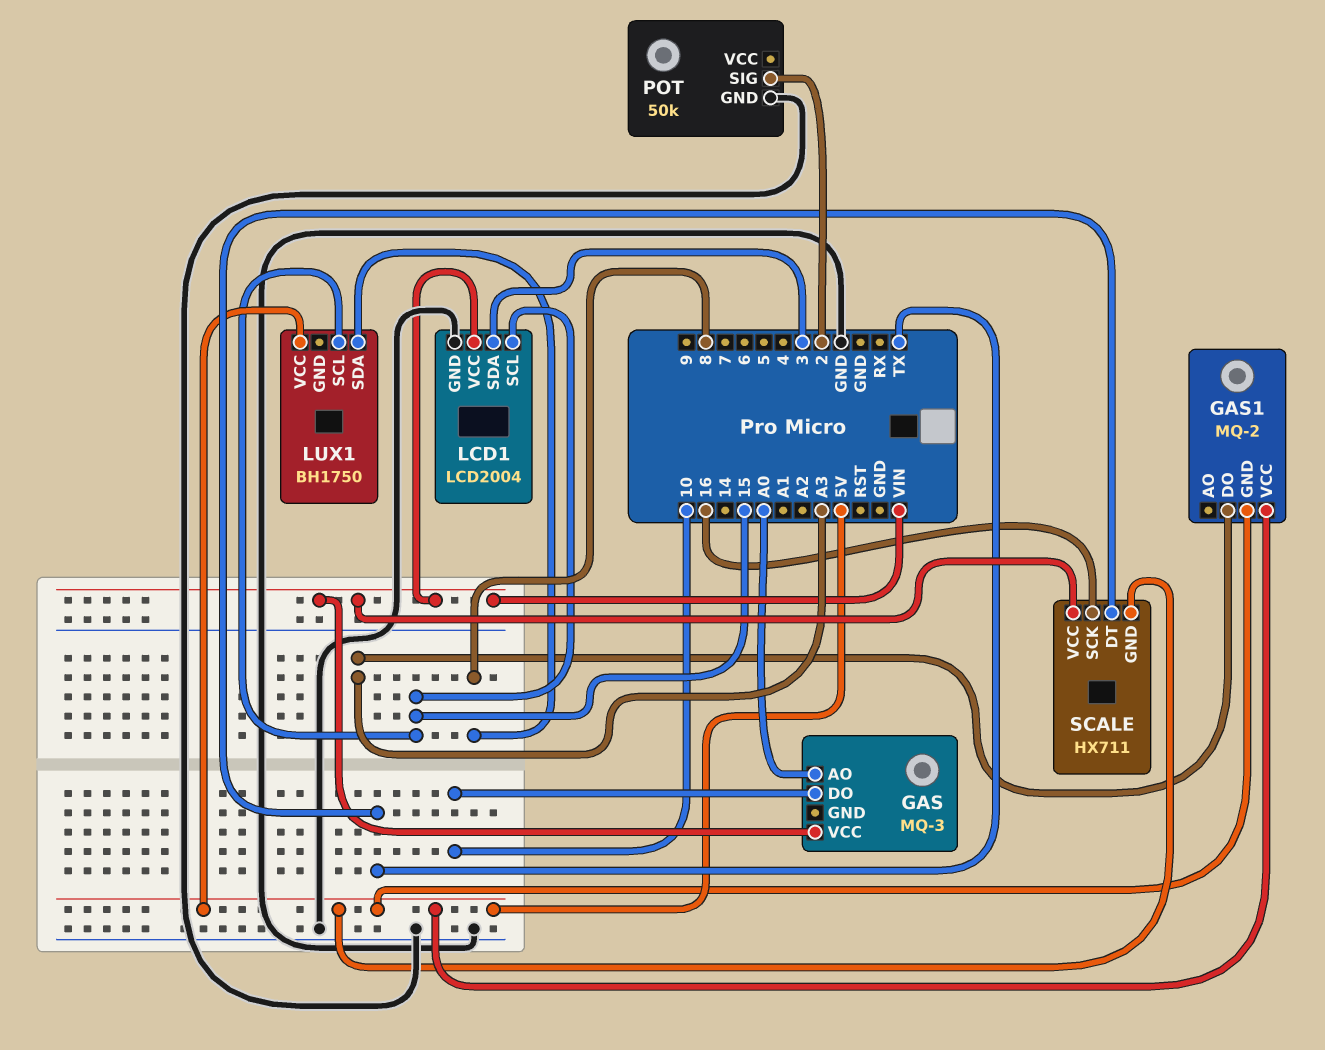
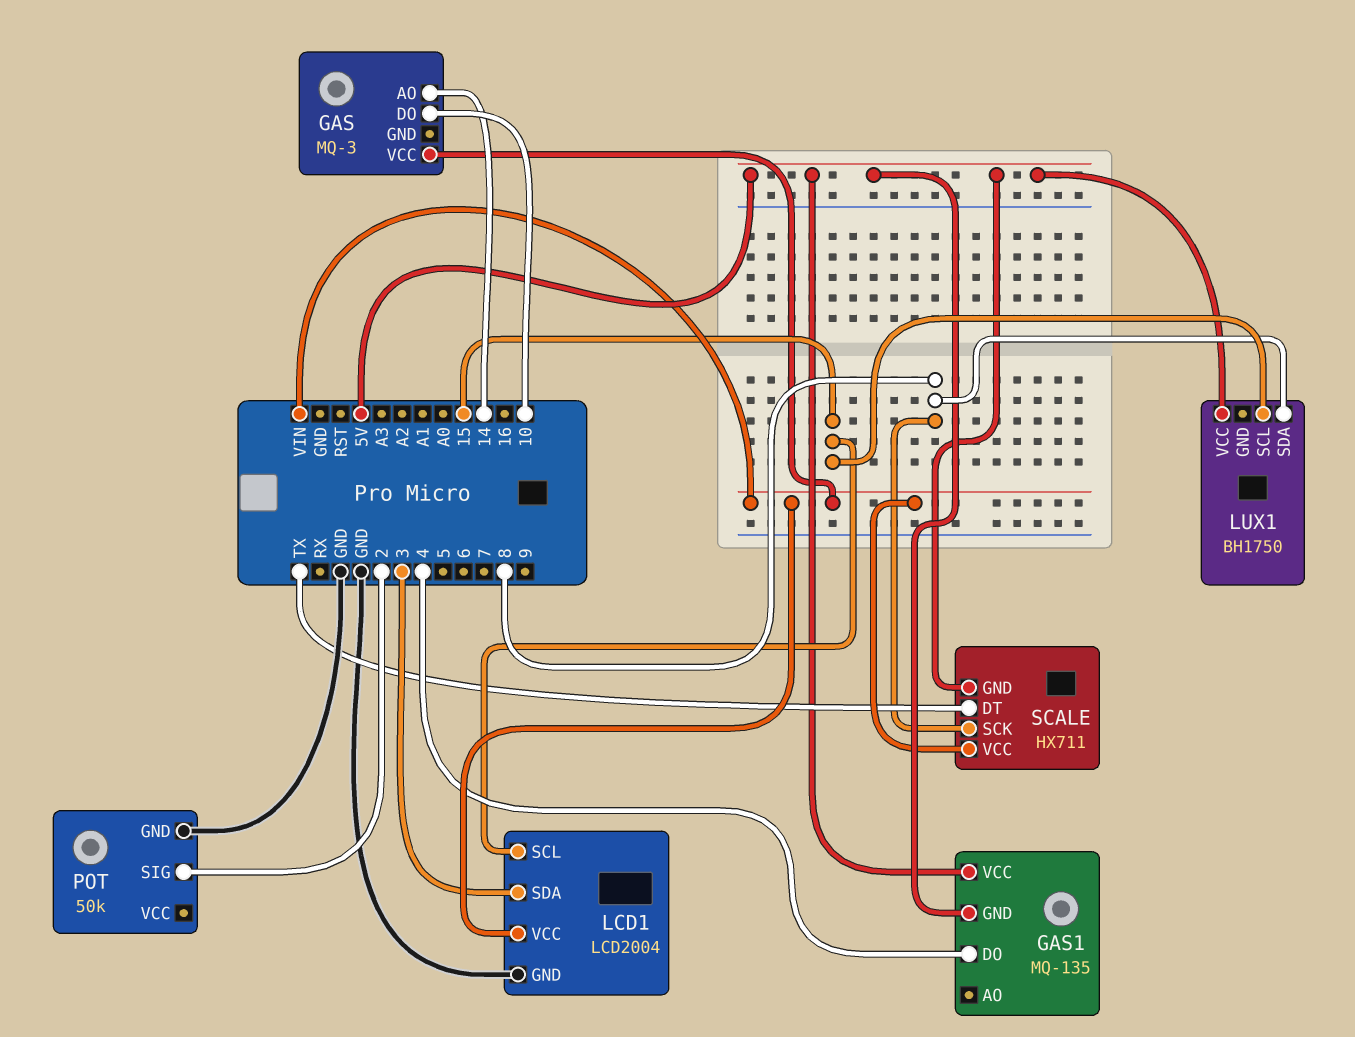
GAS pin AO: A0 -> 14
GAS1: MQ-2 -> MQ-135
GAS1 pin DO: A3 -> 4
SCALE pin SCK: 16 -> 8

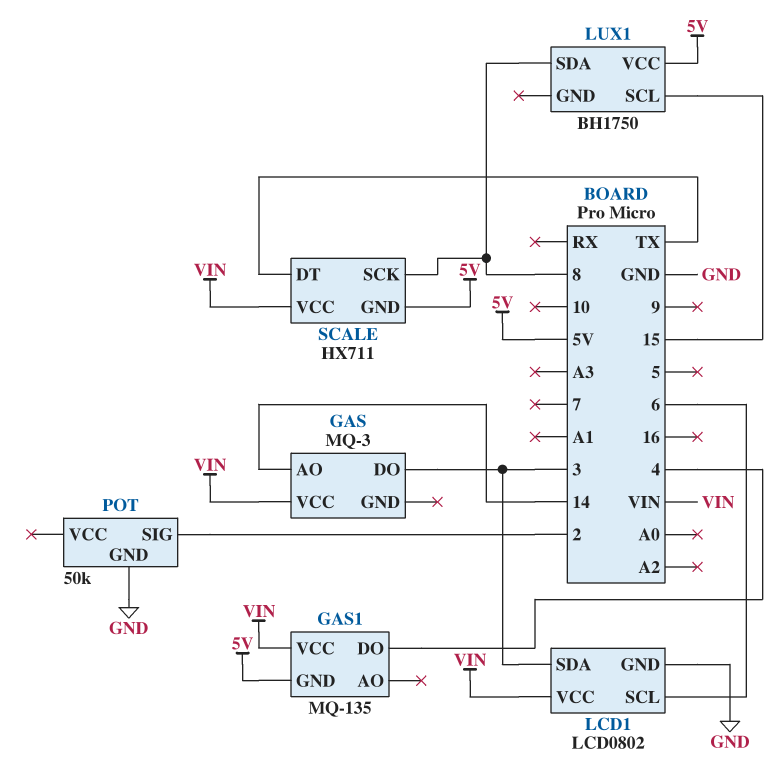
GAS pin DO: 10 -> 3
GAS1 pin VCC: 5V -> VIN
LCD1: LCD2004 -> LCD0802
LCD1 pin SCL: 15 -> 6

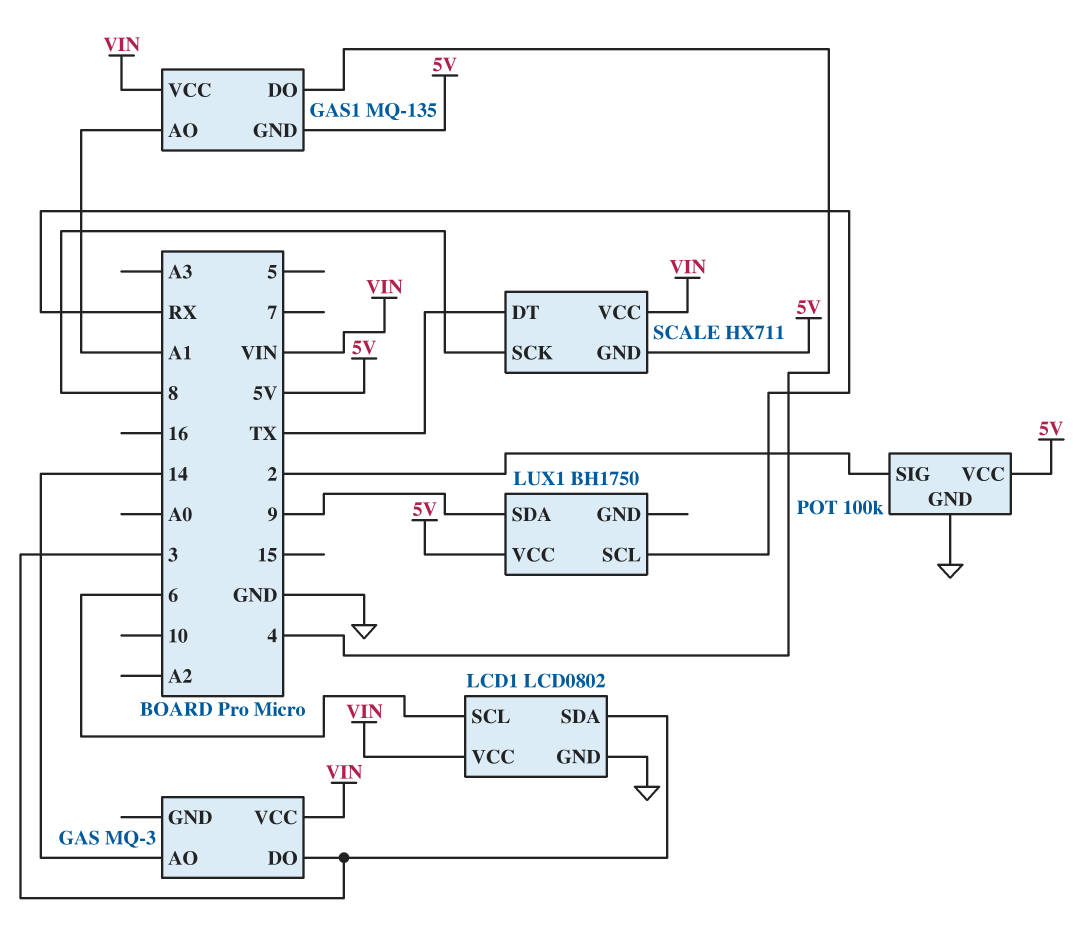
GAS1 pin AO: none -> A1
LUX1 pin SCL: 15 -> RX
LUX1 pin SDA: 8 -> 9
POT: 50k -> 100k
POT pin VCC: none -> 5V

